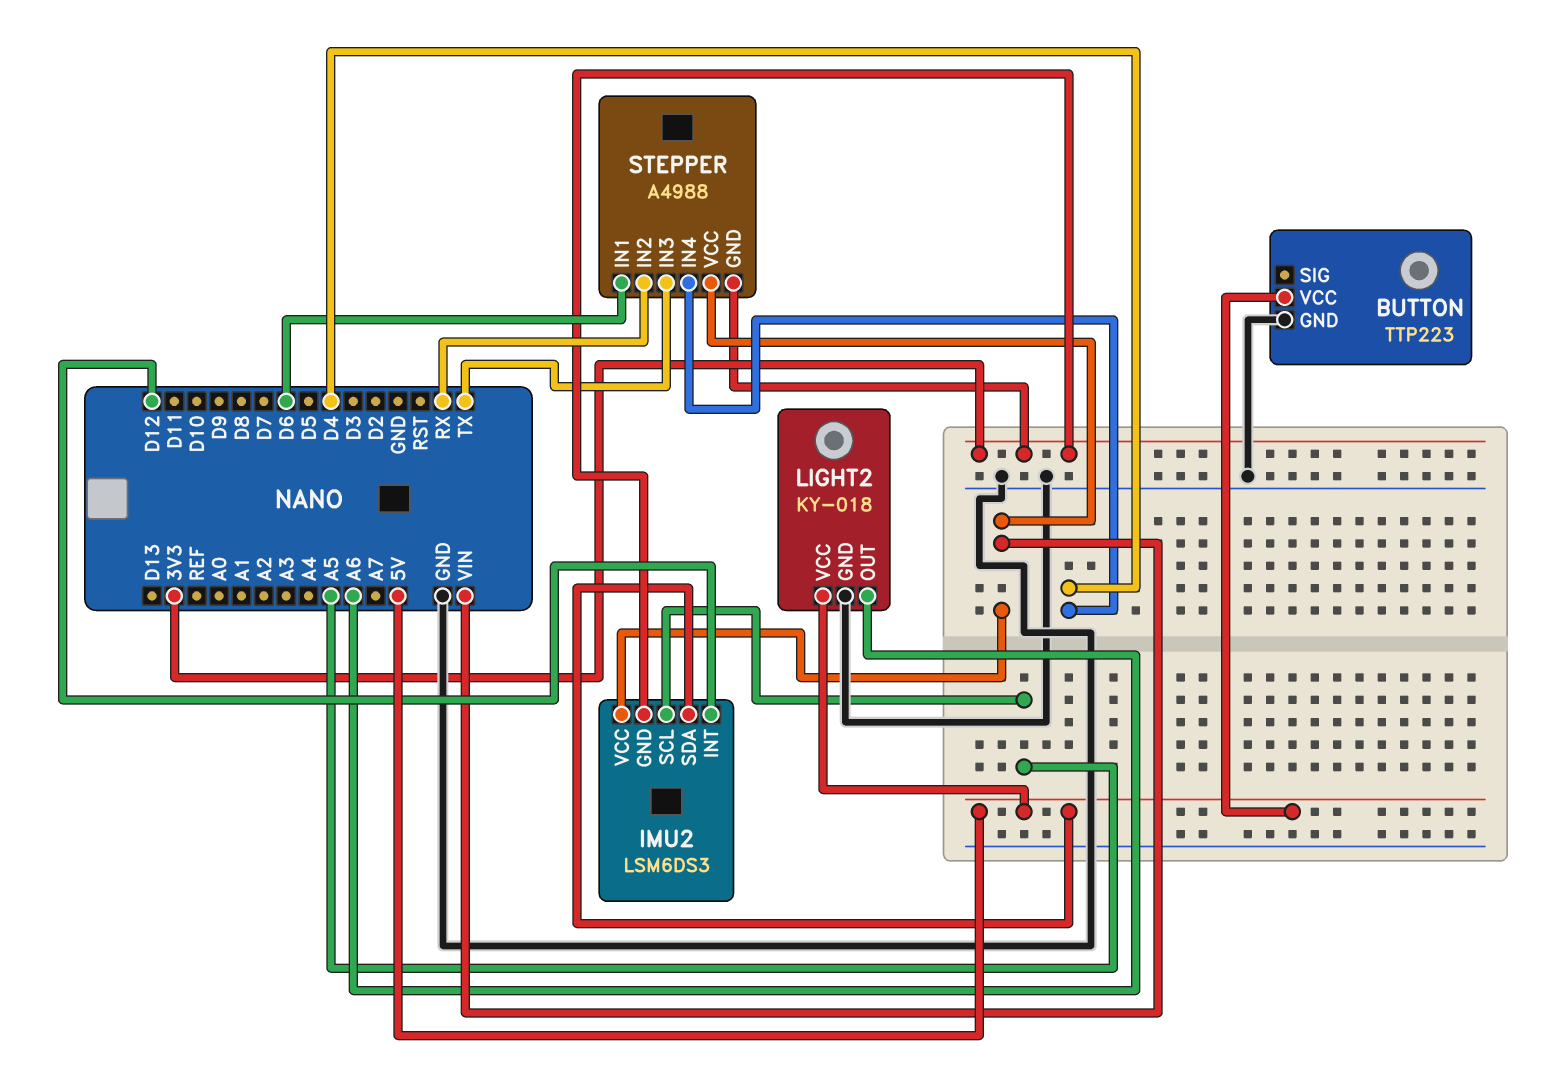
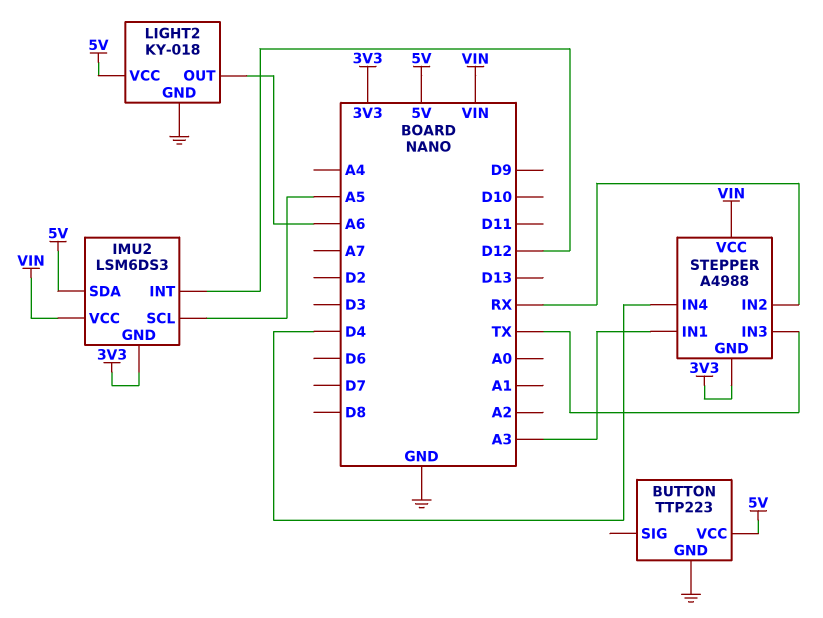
STEPPER pin IN1: D6 -> A3

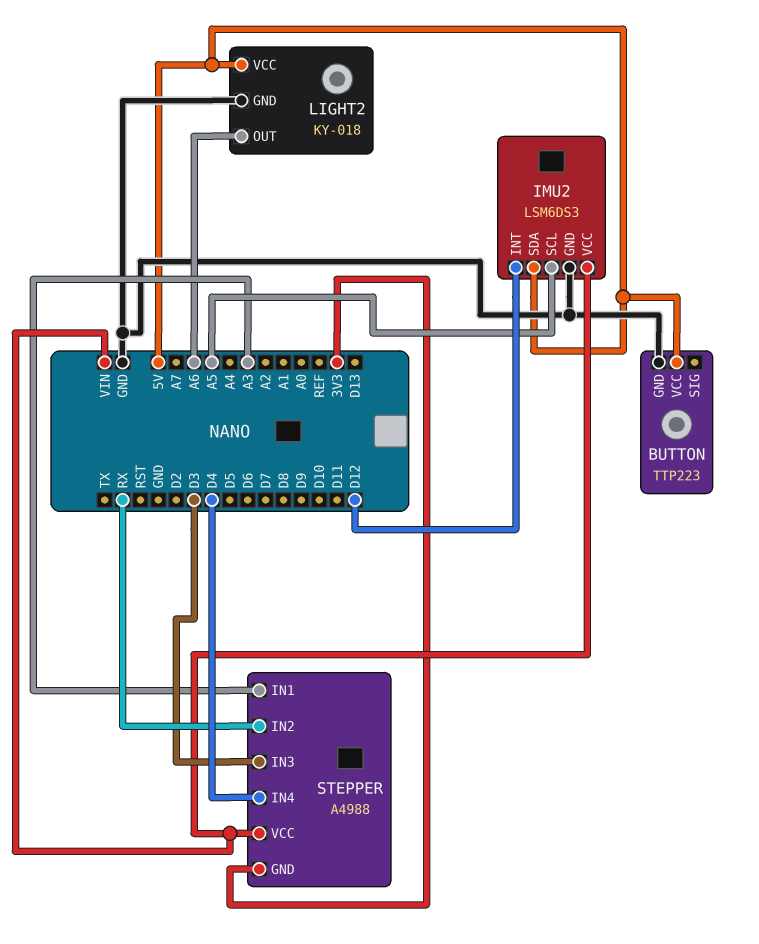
IMU2 pin GND: 3V3 -> GND
STEPPER pin IN3: TX -> D3

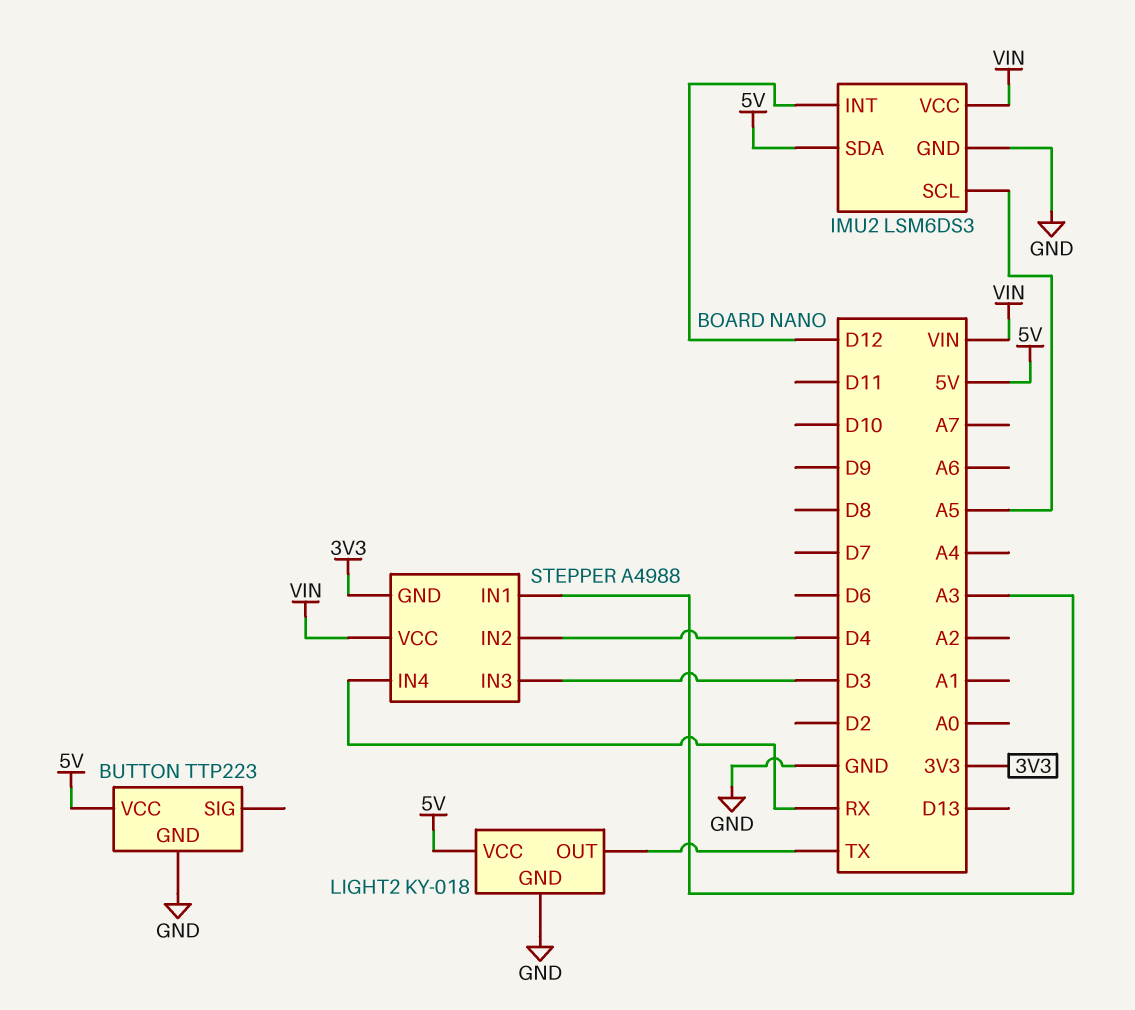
LIGHT2 pin OUT: A6 -> TX
STEPPER pin IN2: RX -> D4
STEPPER pin IN4: D4 -> RX

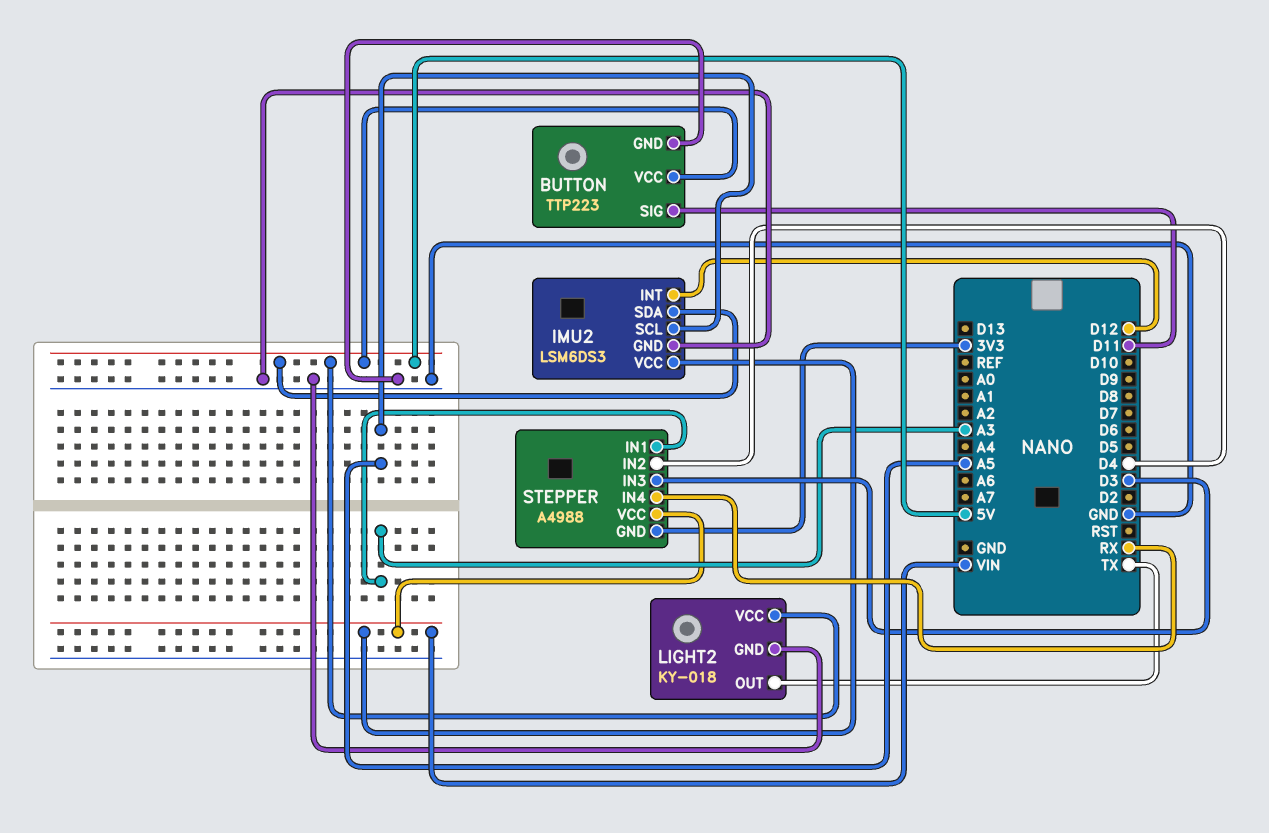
BUTTON pin SIG: none -> D11

